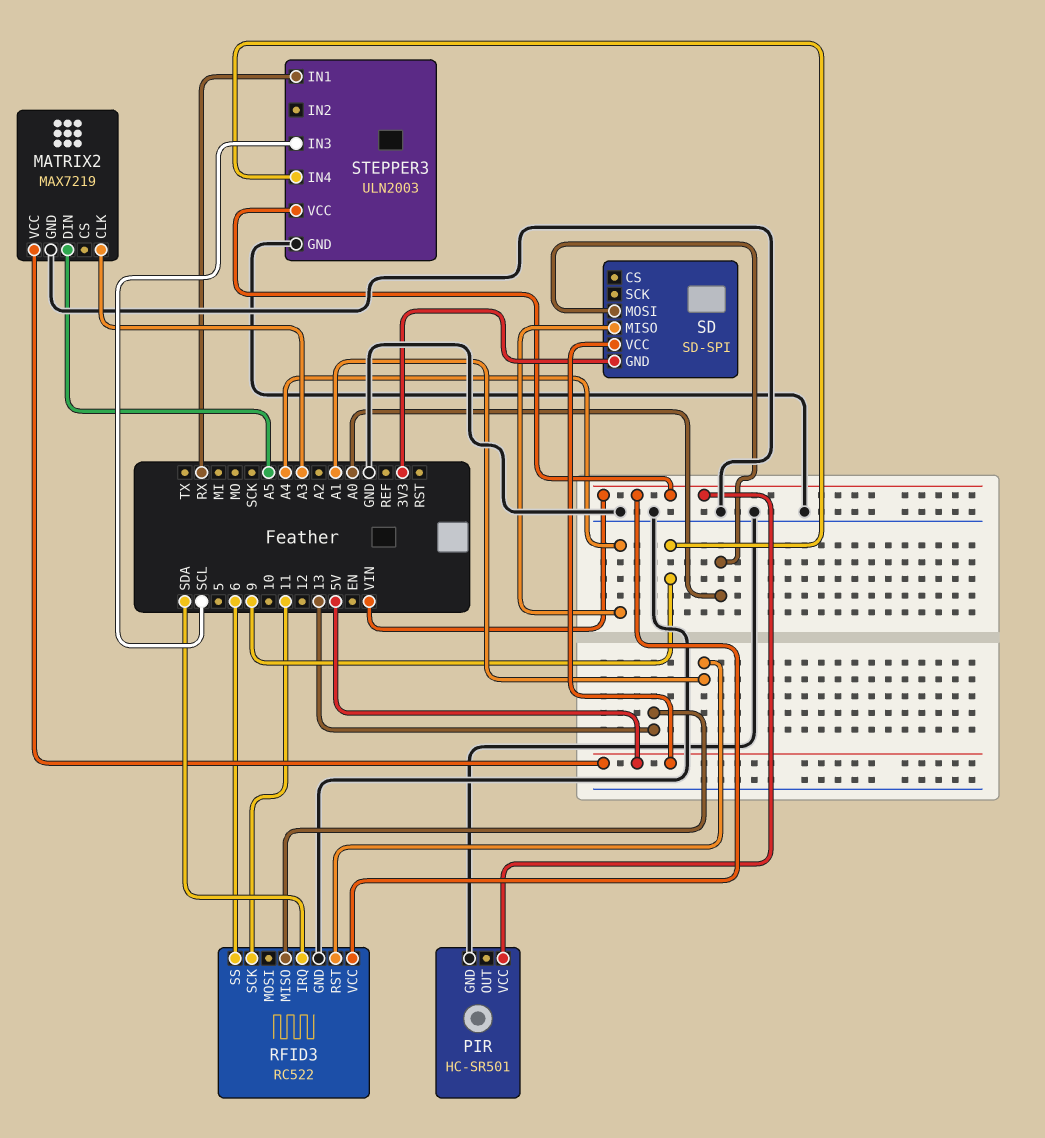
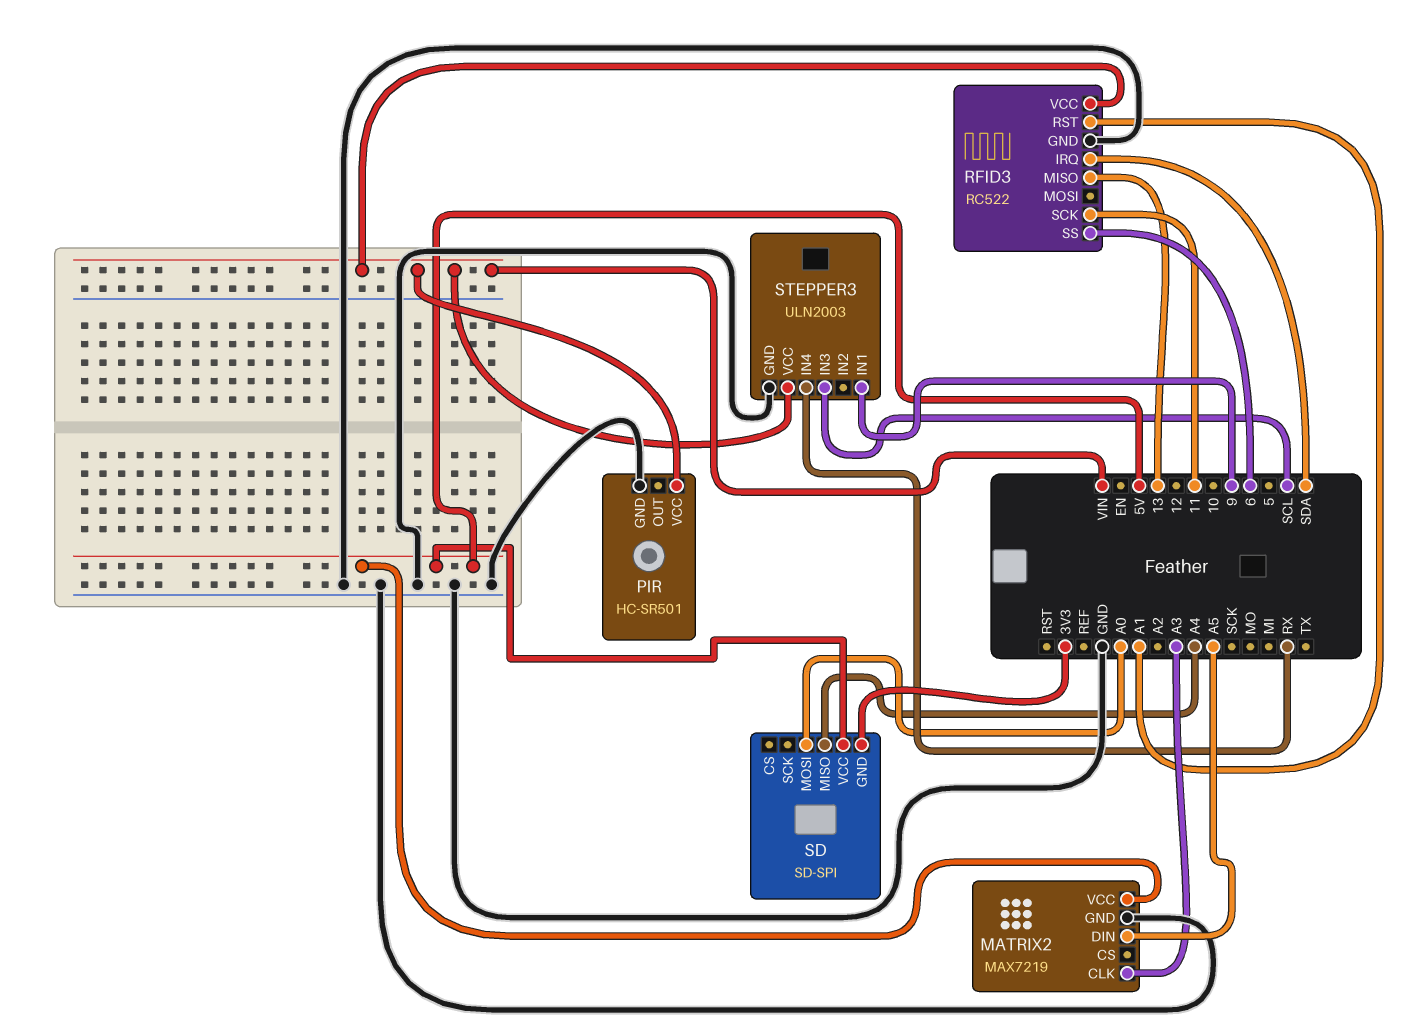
STEPPER3 pin IN1: RX -> 9
STEPPER3 pin IN4: 9 -> RX

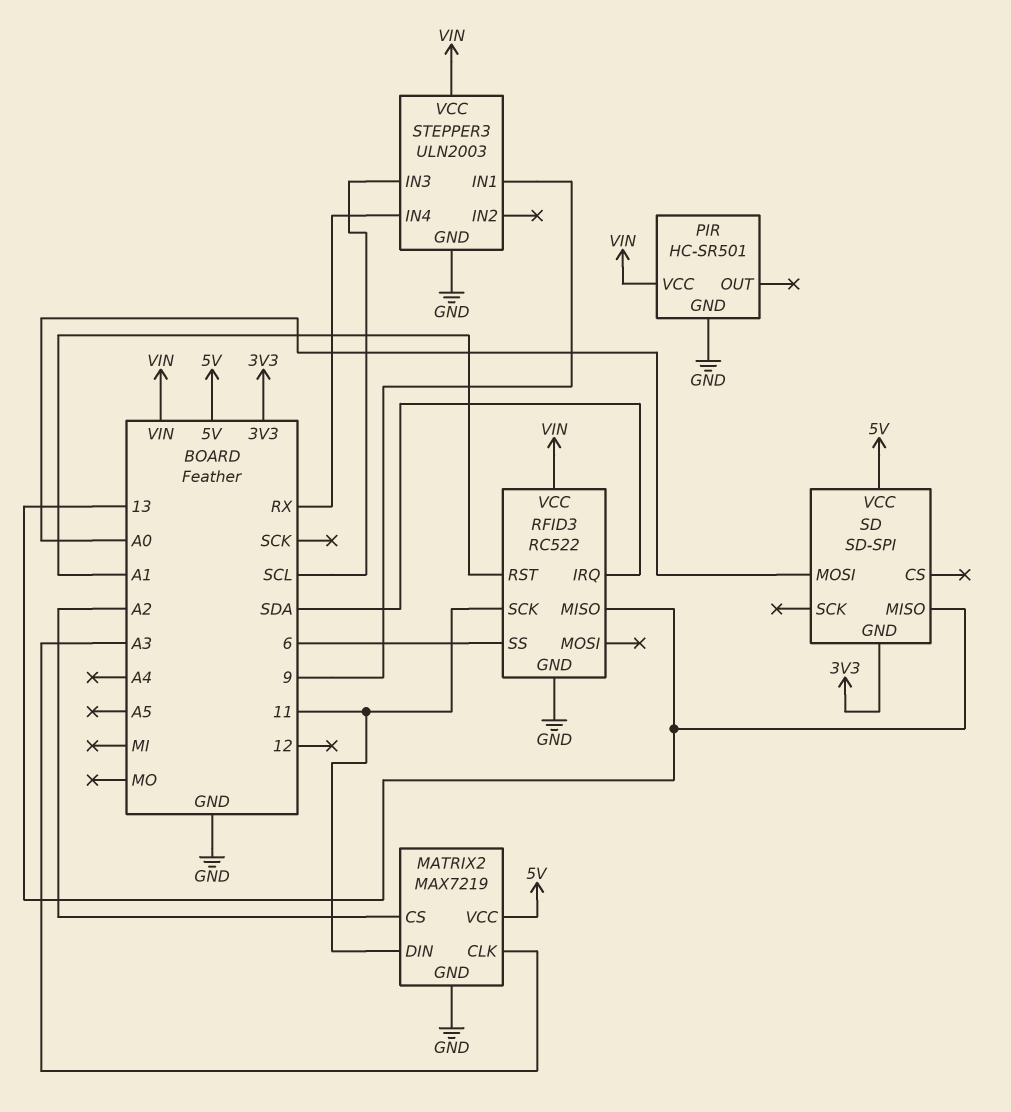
MATRIX2 pin CS: none -> A2
MATRIX2 pin DIN: A5 -> 11
SD pin MISO: A4 -> 13

